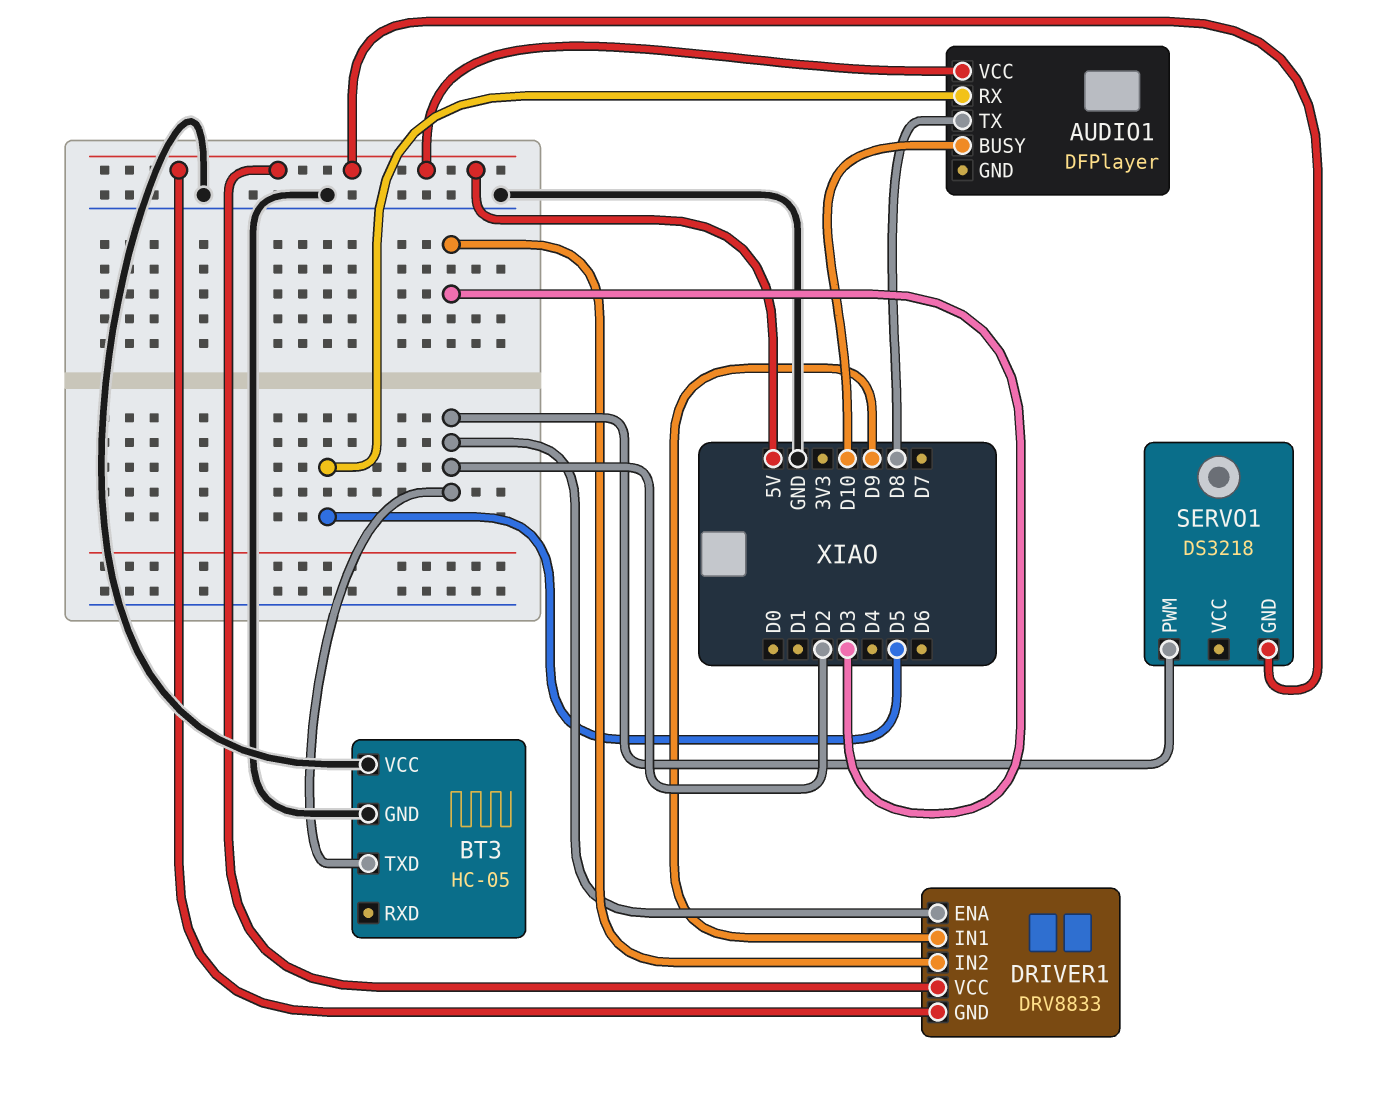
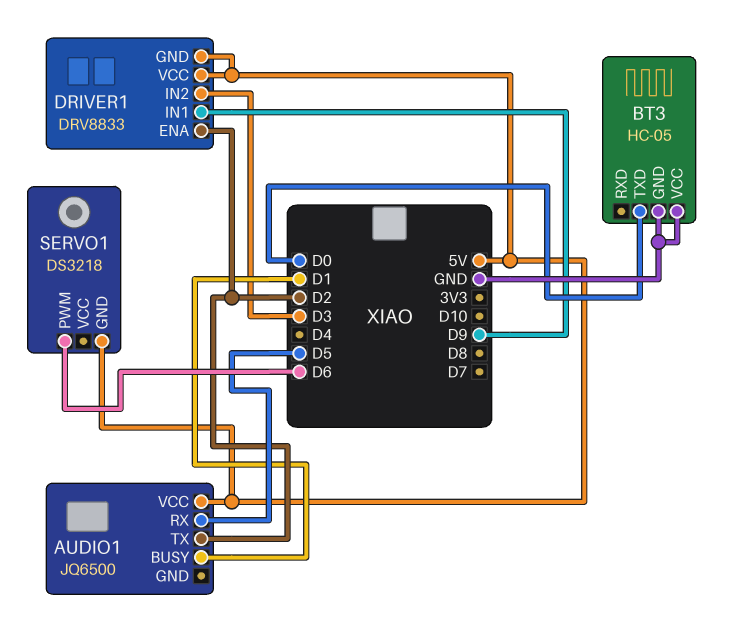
AUDIO1: DFPlayer -> JQ6500
AUDIO1 pin BUSY: D10 -> D1
AUDIO1 pin TX: D8 -> D2
BT3 pin TXD: D2 -> D0
SERVO1 pin PWM: D2 -> D6

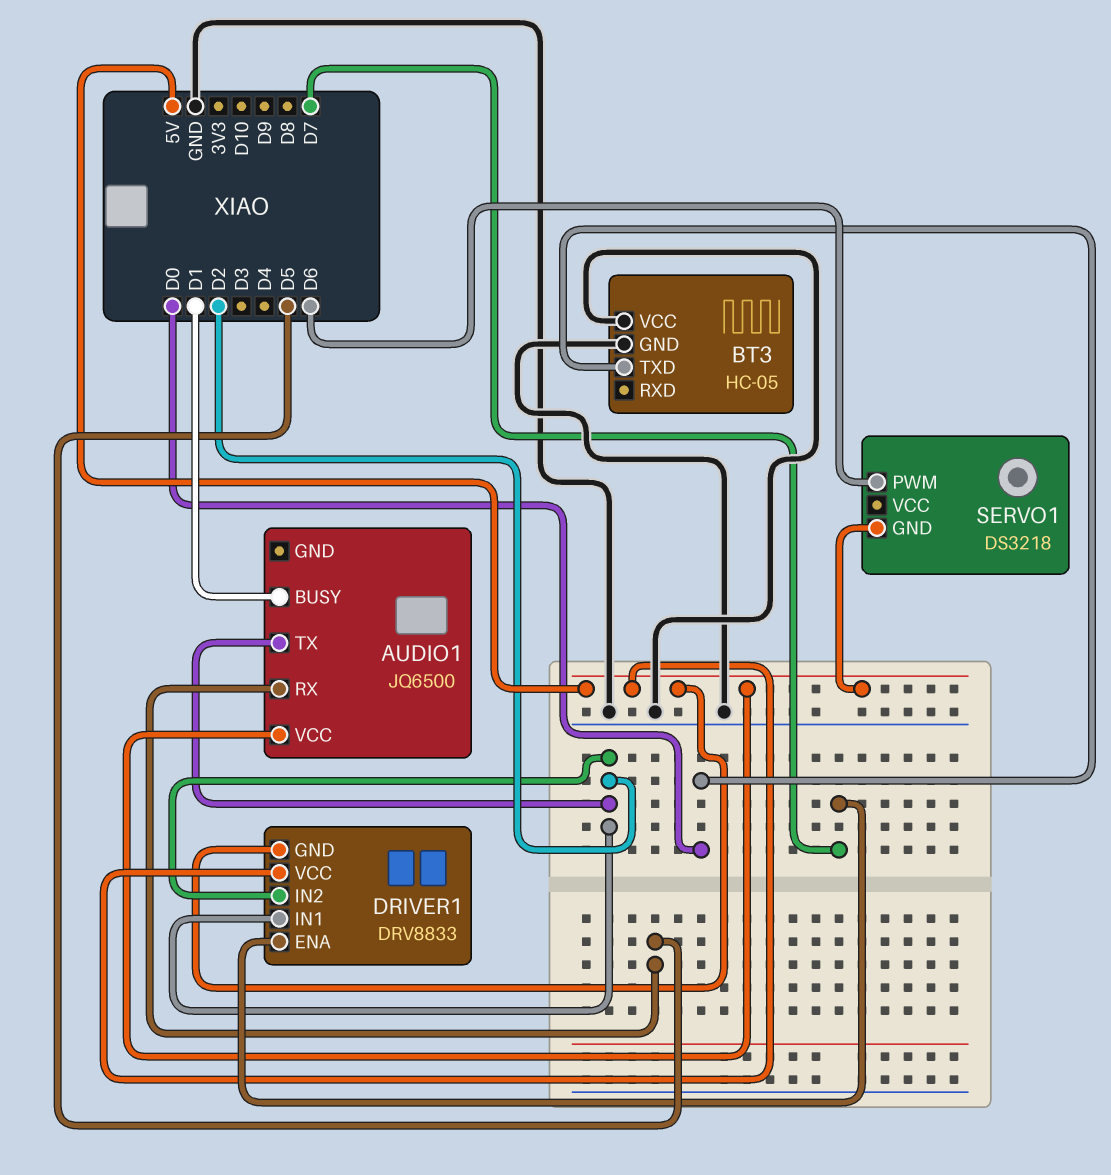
DRIVER1 pin ENA: D2 -> D7
DRIVER1 pin IN1: D9 -> D2
DRIVER1 pin IN2: D3 -> D2

